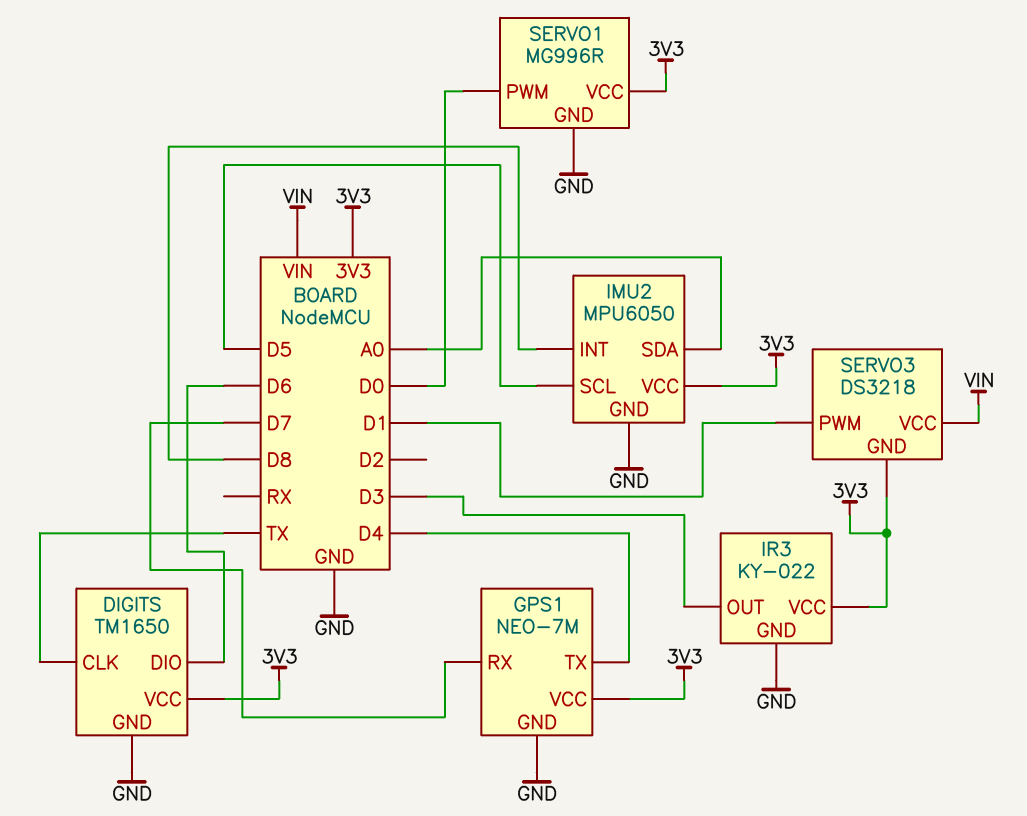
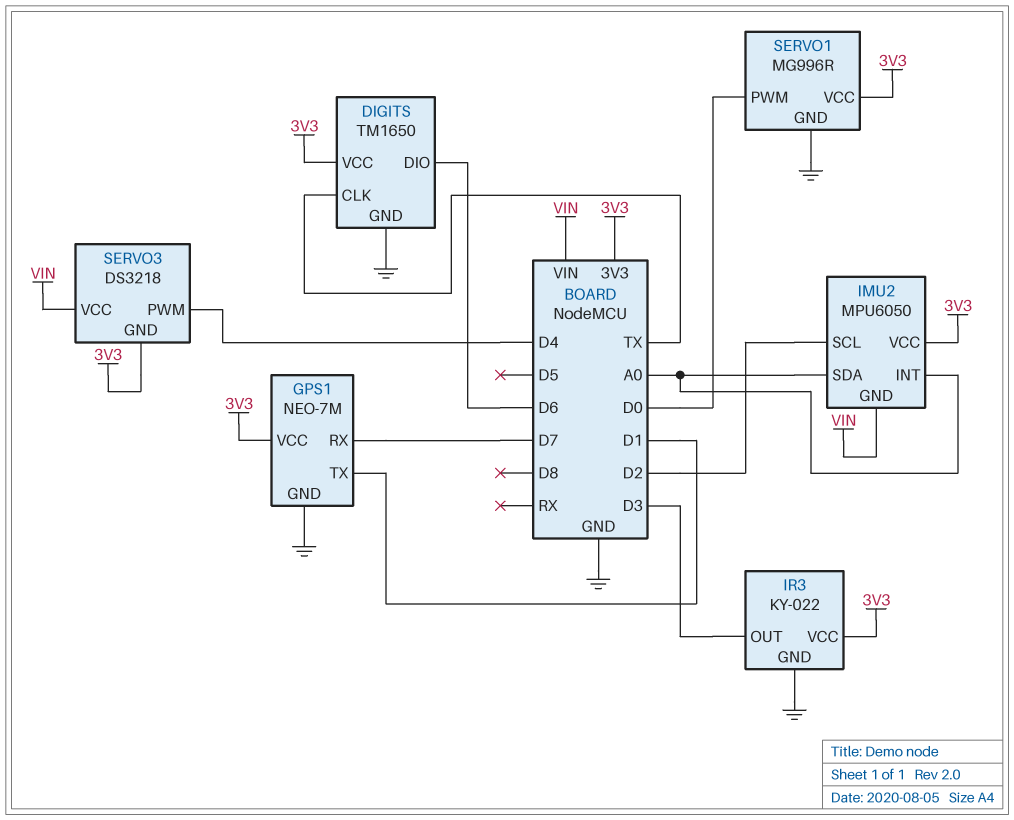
GPS1 pin TX: D4 -> D1
IMU2 pin GND: GND -> VIN
IMU2 pin INT: D8 -> A0
IMU2 pin SCL: D5 -> D2
SERVO3 pin PWM: D1 -> D4

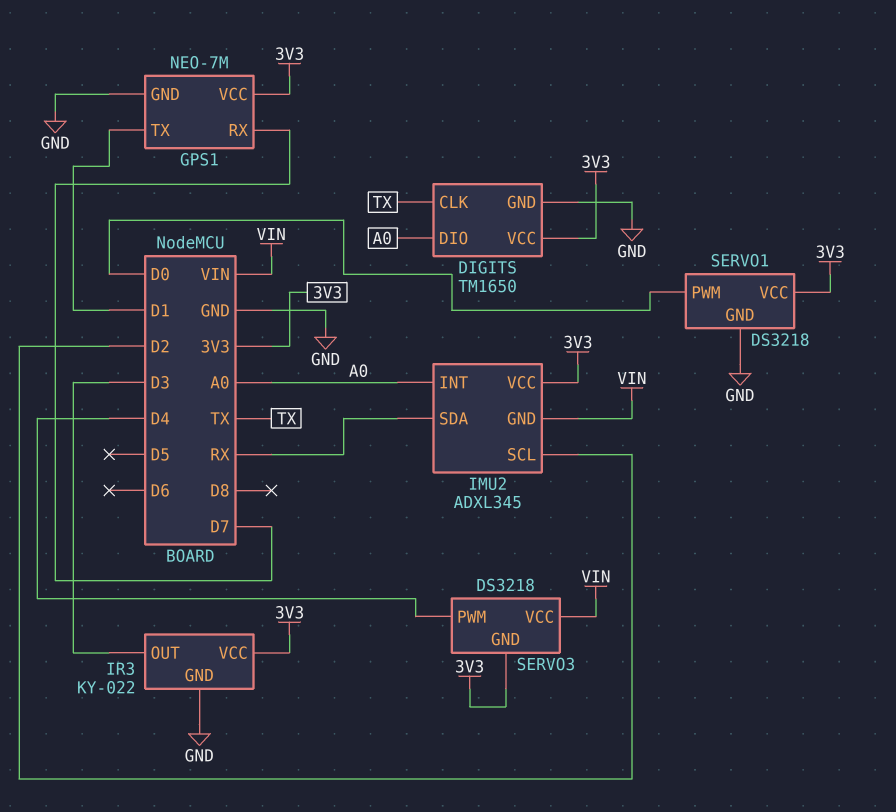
DIGITS pin DIO: D6 -> A0
IMU2: MPU6050 -> ADXL345
IMU2 pin SDA: A0 -> RX
SERVO1: MG996R -> DS3218

